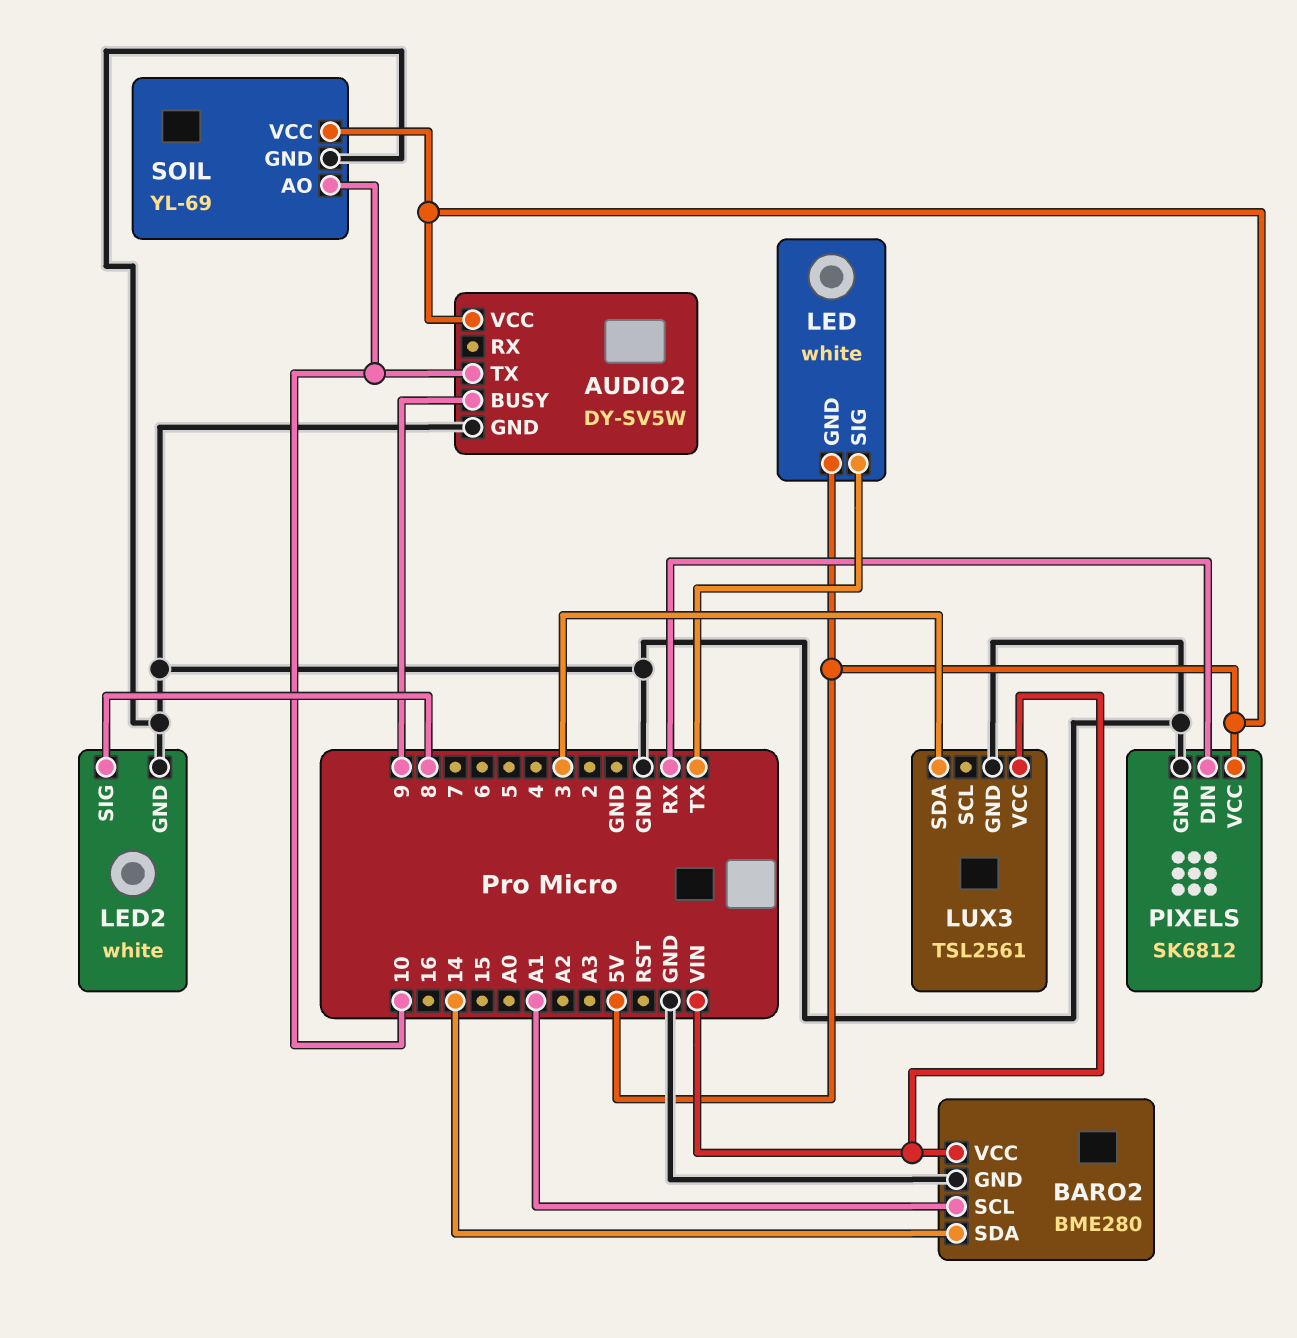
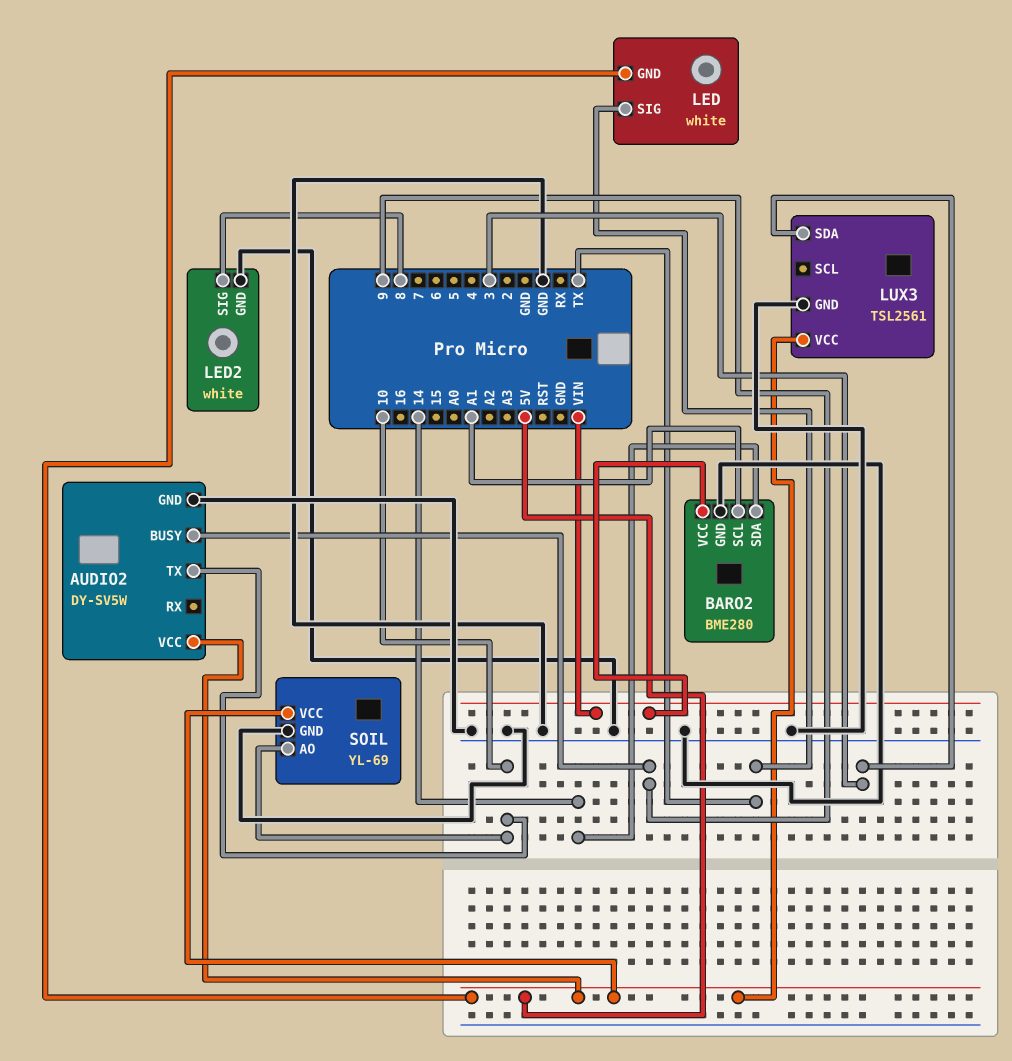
LUX3 pin VCC: VIN -> 5V
PIXELS: SK6812 -> none
PIXELS pin DIN: RX -> none
PIXELS pin GND: GND -> none
PIXELS pin VCC: 5V -> none

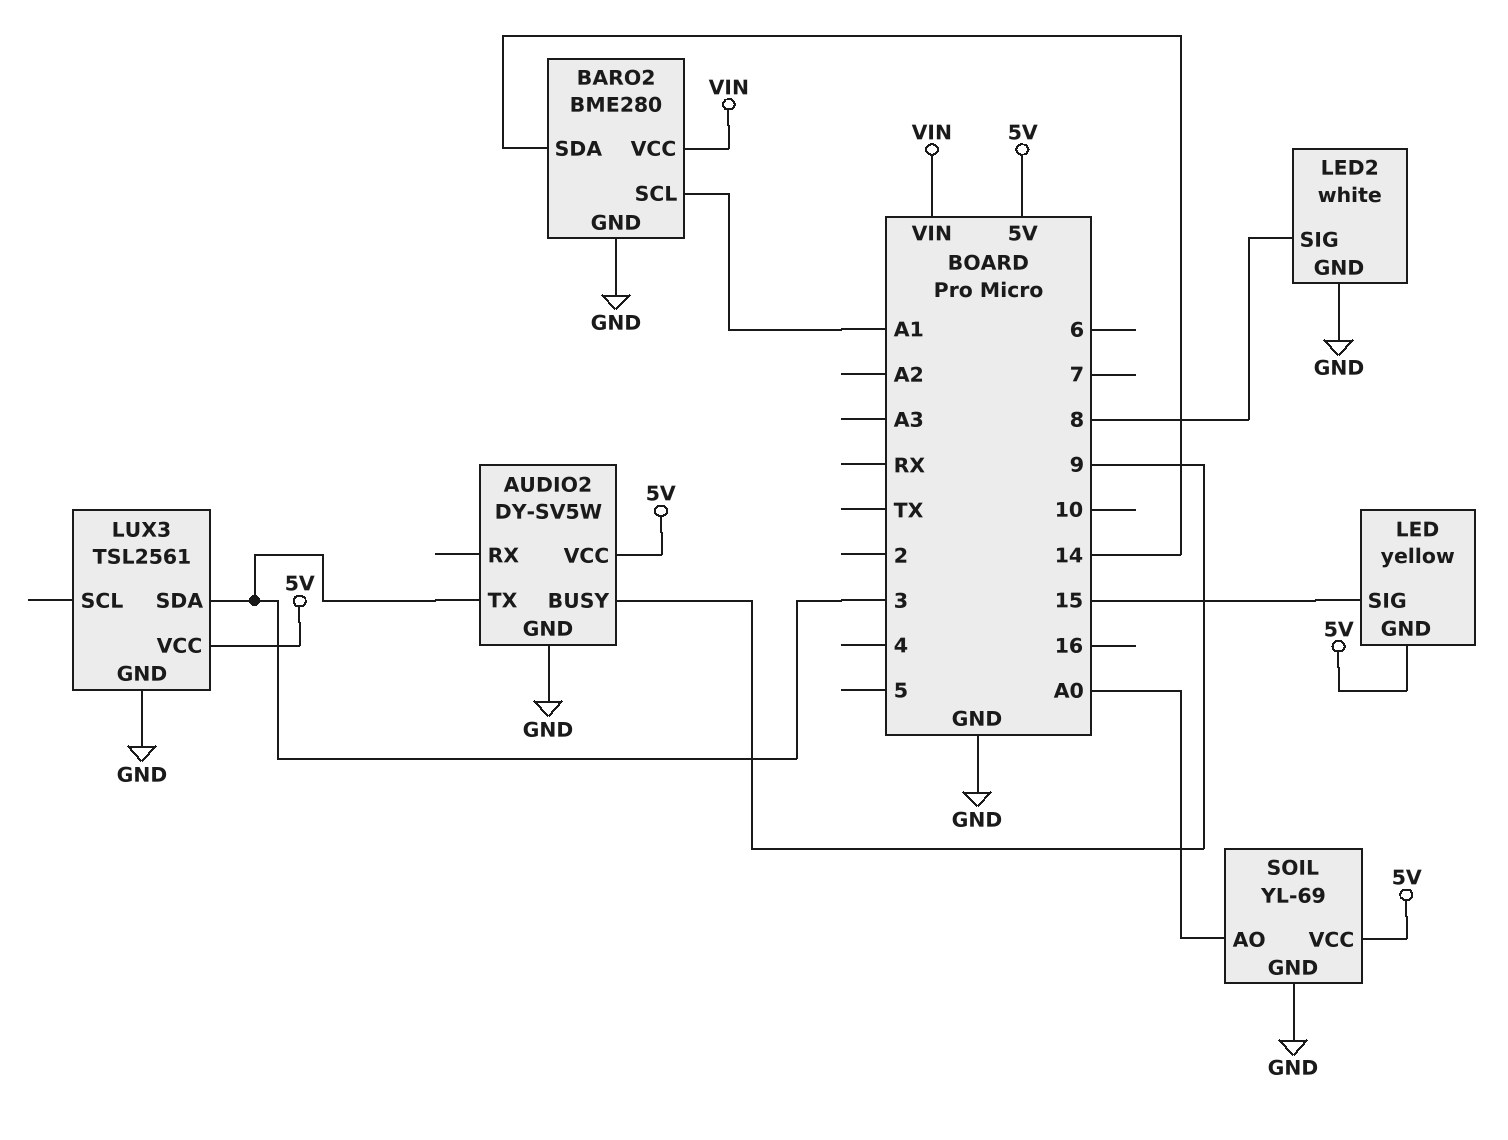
AUDIO2 pin TX: 10 -> 3
LED: white -> yellow
LED pin SIG: TX -> 15
SOIL pin AO: 10 -> A0

